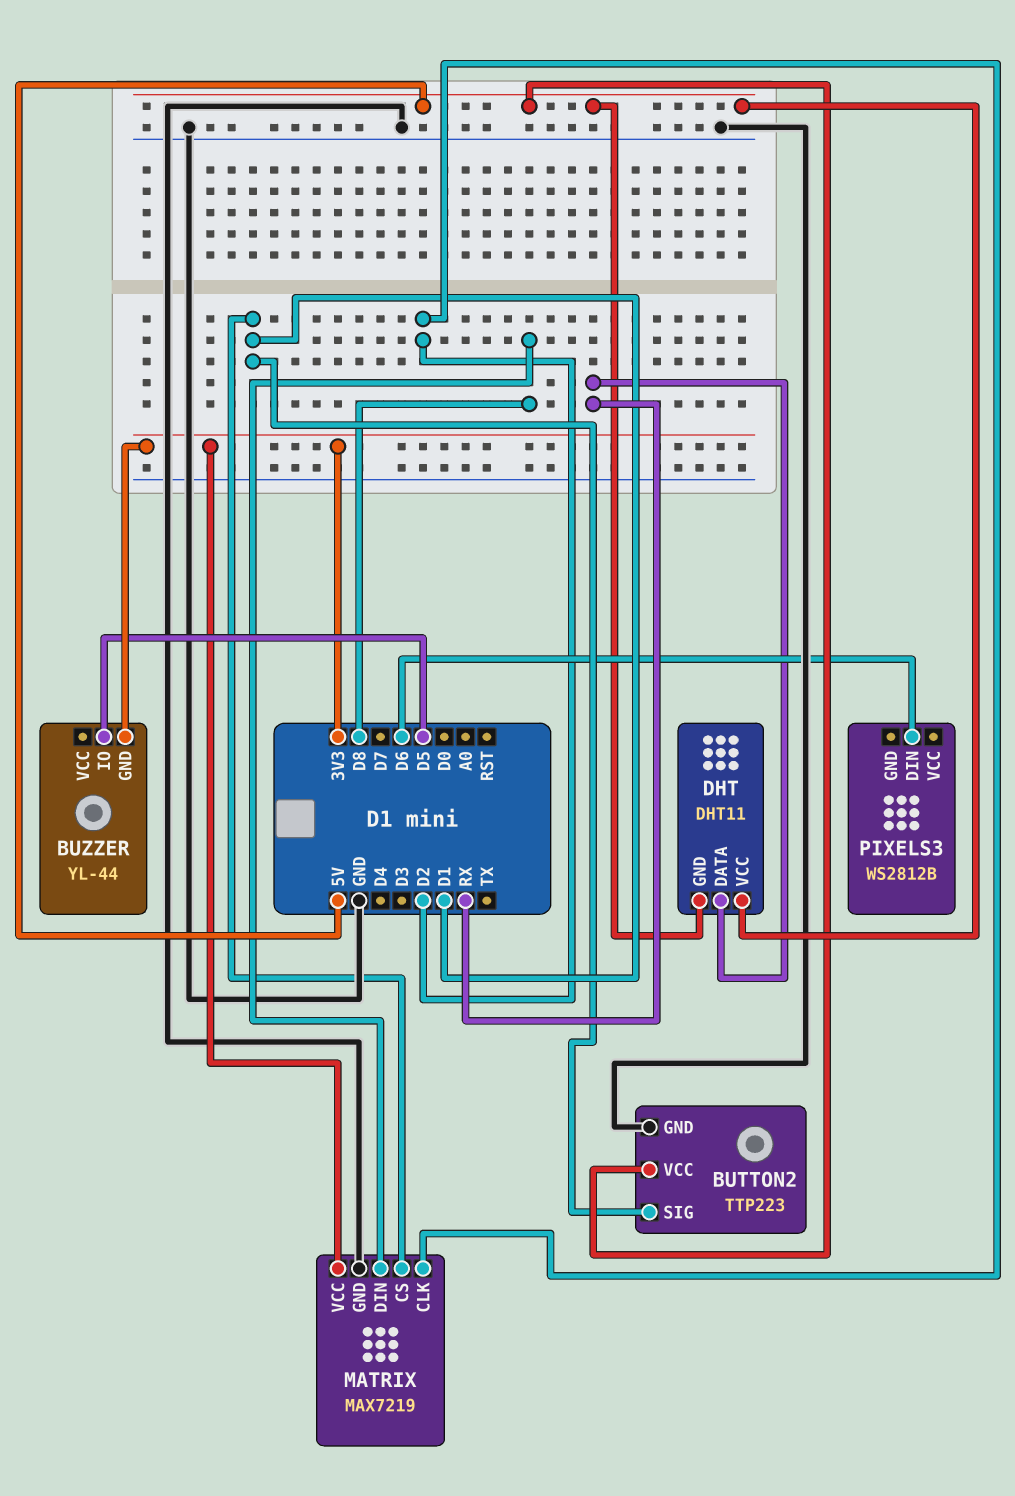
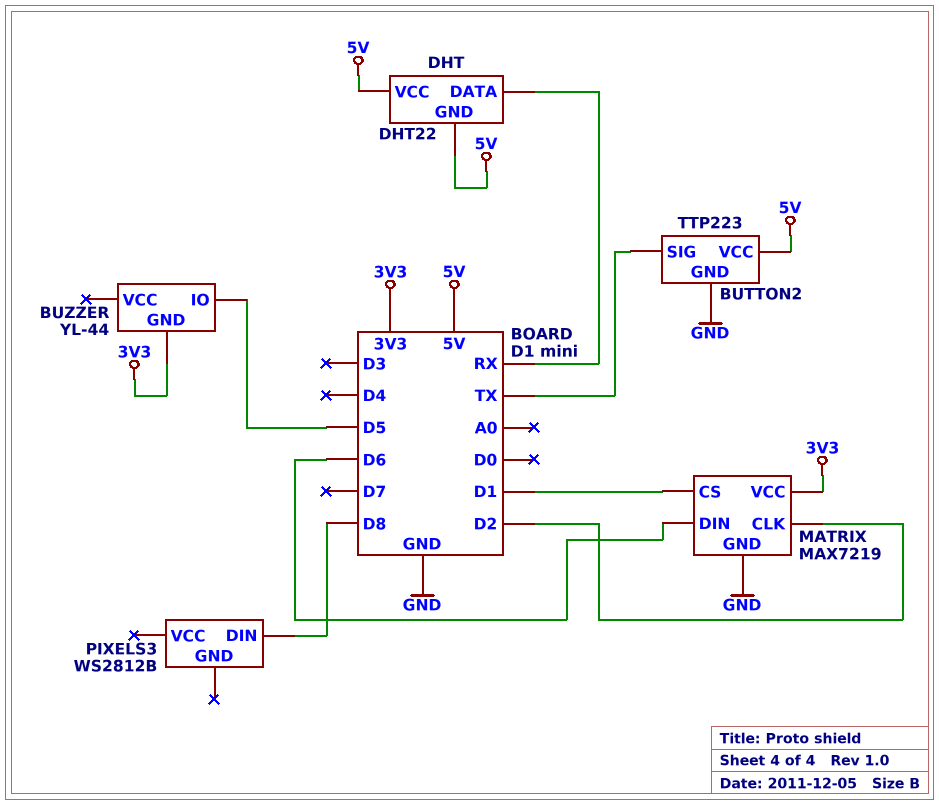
BUTTON2 pin SIG: D1 -> TX
DHT: DHT11 -> DHT22
MATRIX pin DIN: D8 -> D6
PIXELS3 pin DIN: D6 -> D8

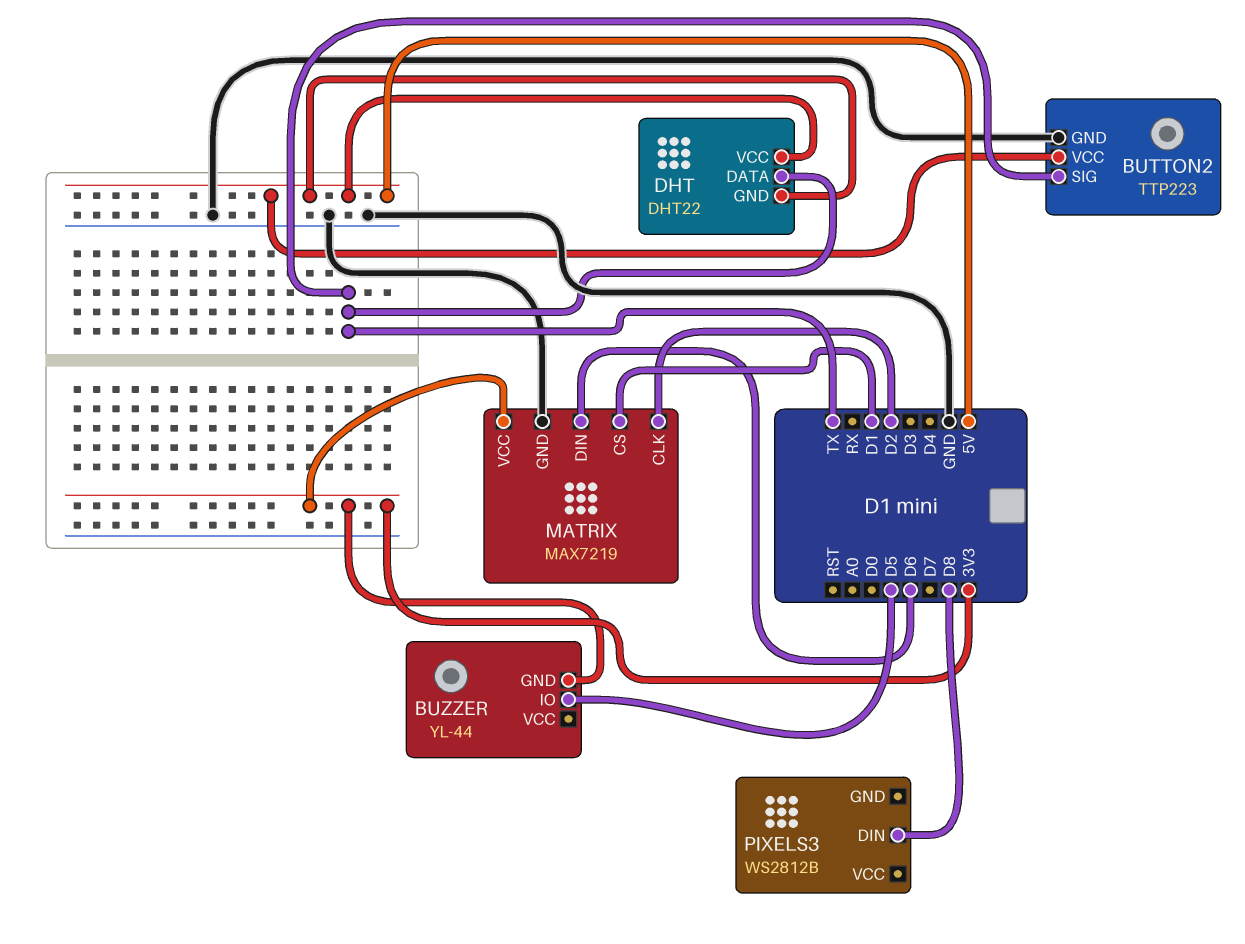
DHT pin DATA: RX -> TX

